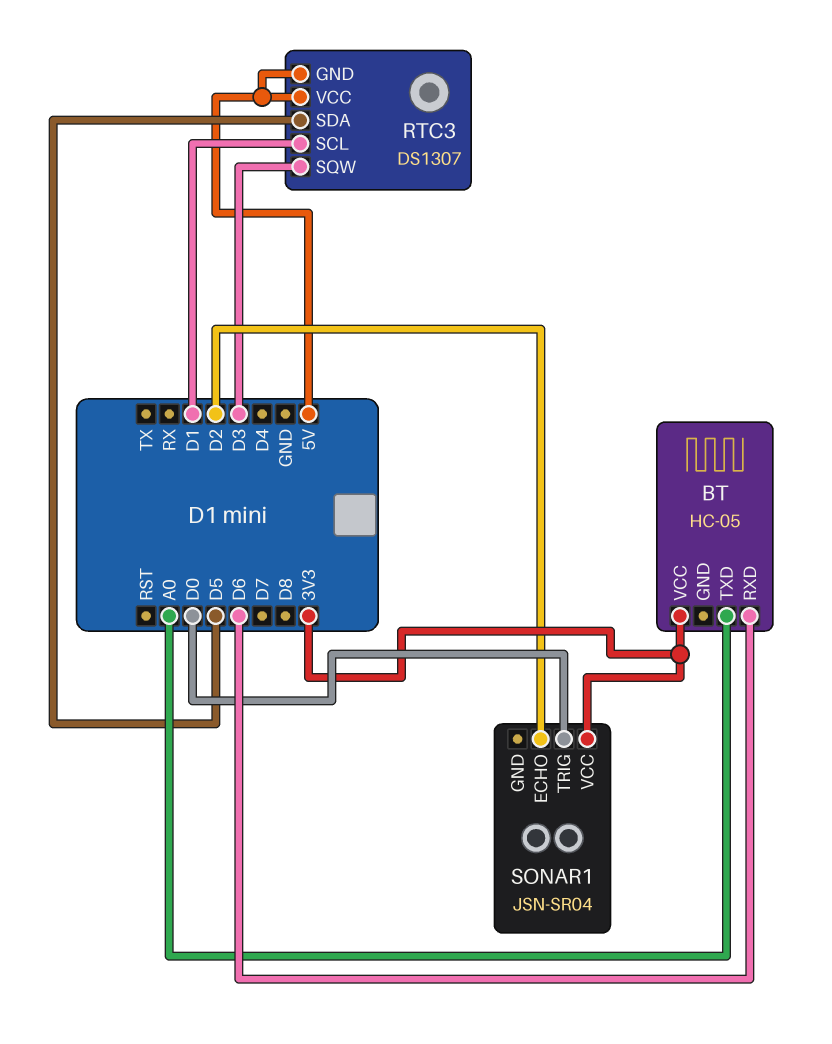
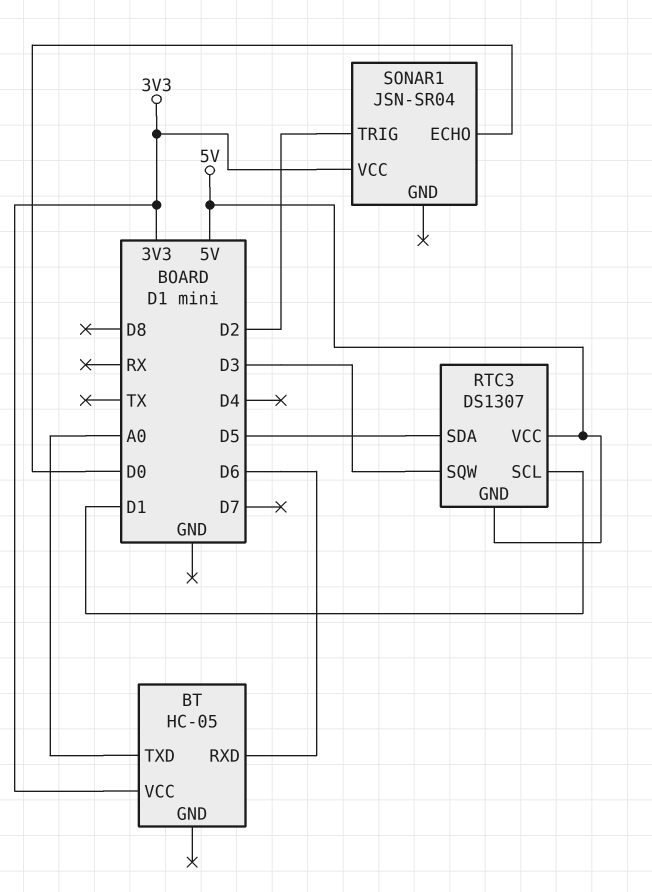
SONAR1 pin ECHO: D2 -> D0
SONAR1 pin TRIG: D0 -> D2

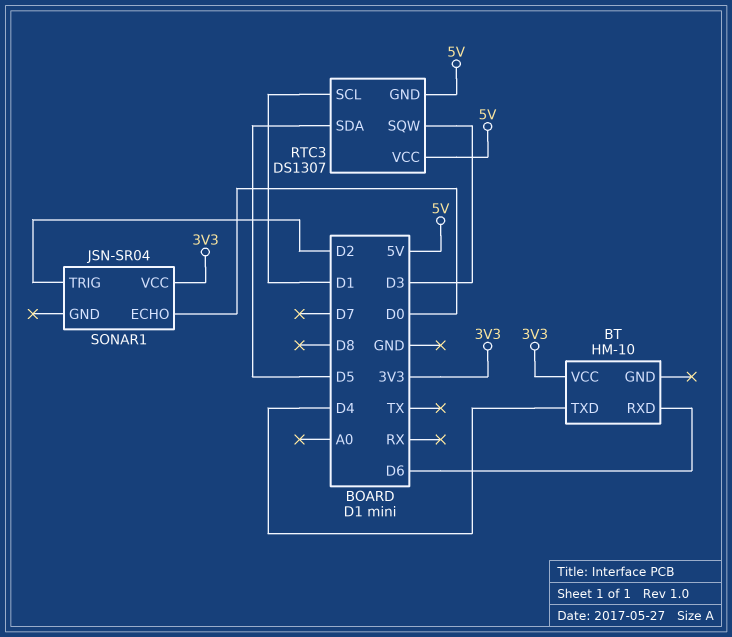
BT: HC-05 -> HM-10
BT pin TXD: A0 -> D4

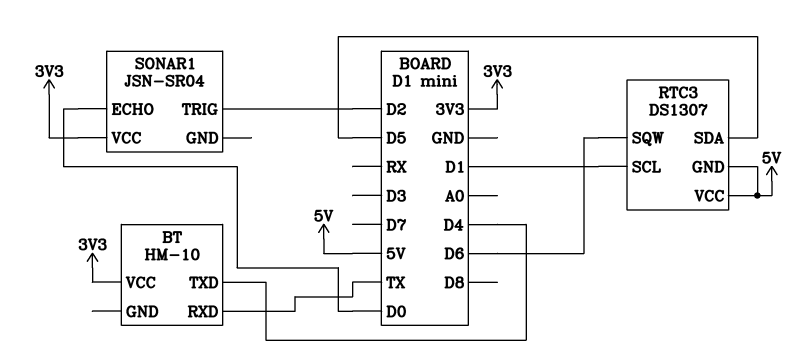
BT pin RXD: D6 -> TX
RTC3 pin SQW: D3 -> D6

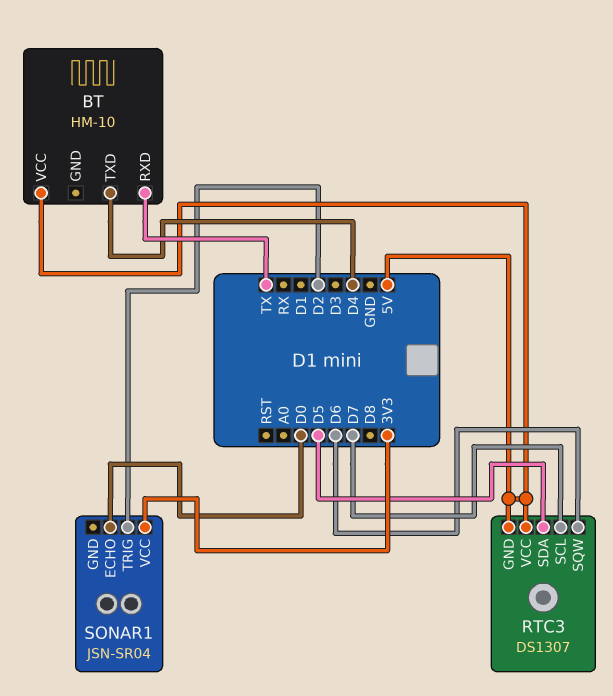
BT pin VCC: 3V3 -> 5V
RTC3 pin SCL: D1 -> D7

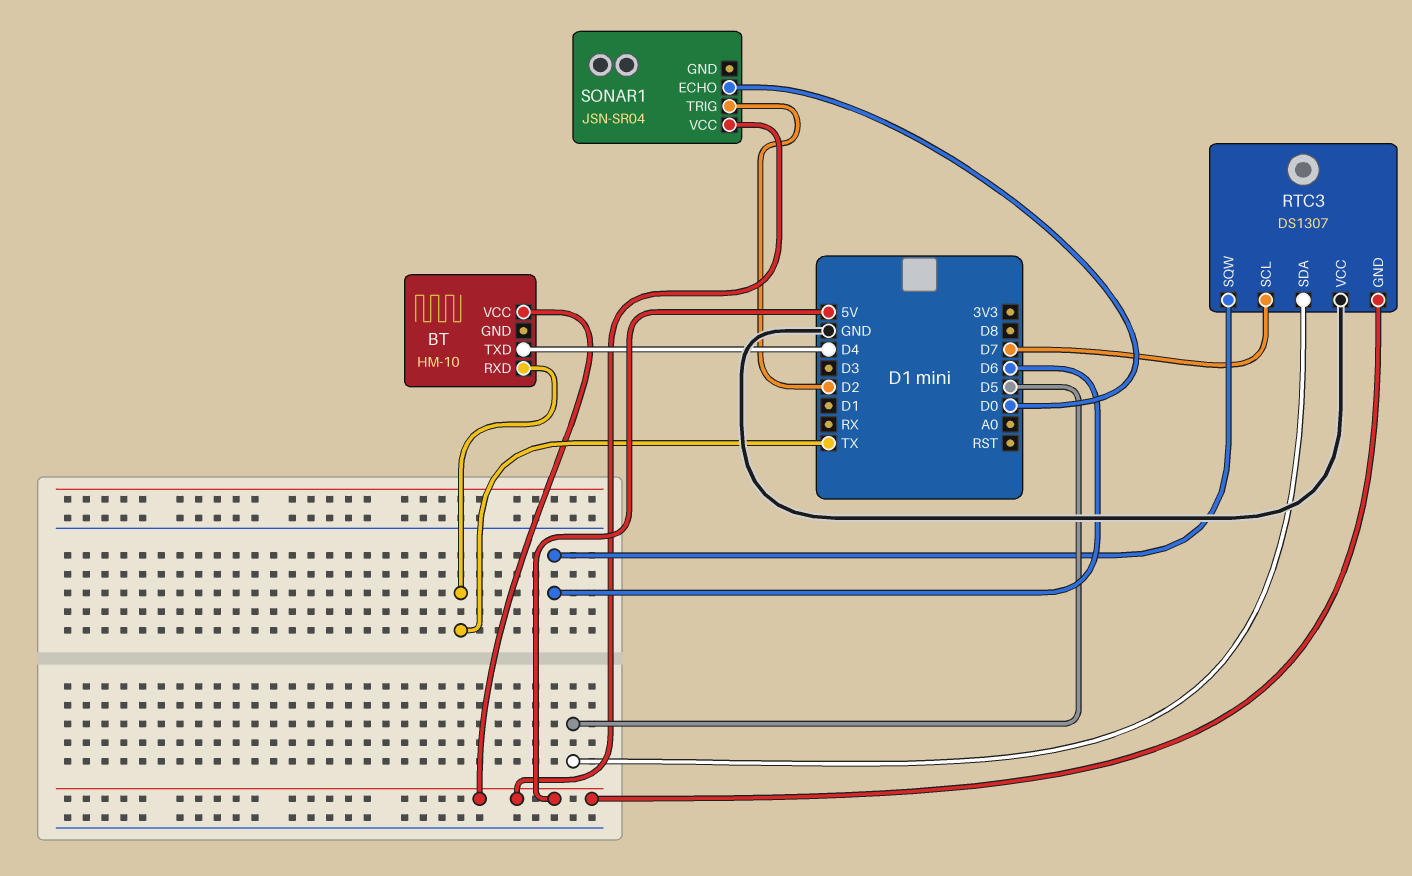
RTC3 pin VCC: 5V -> GND
SONAR1 pin VCC: 3V3 -> 5V

